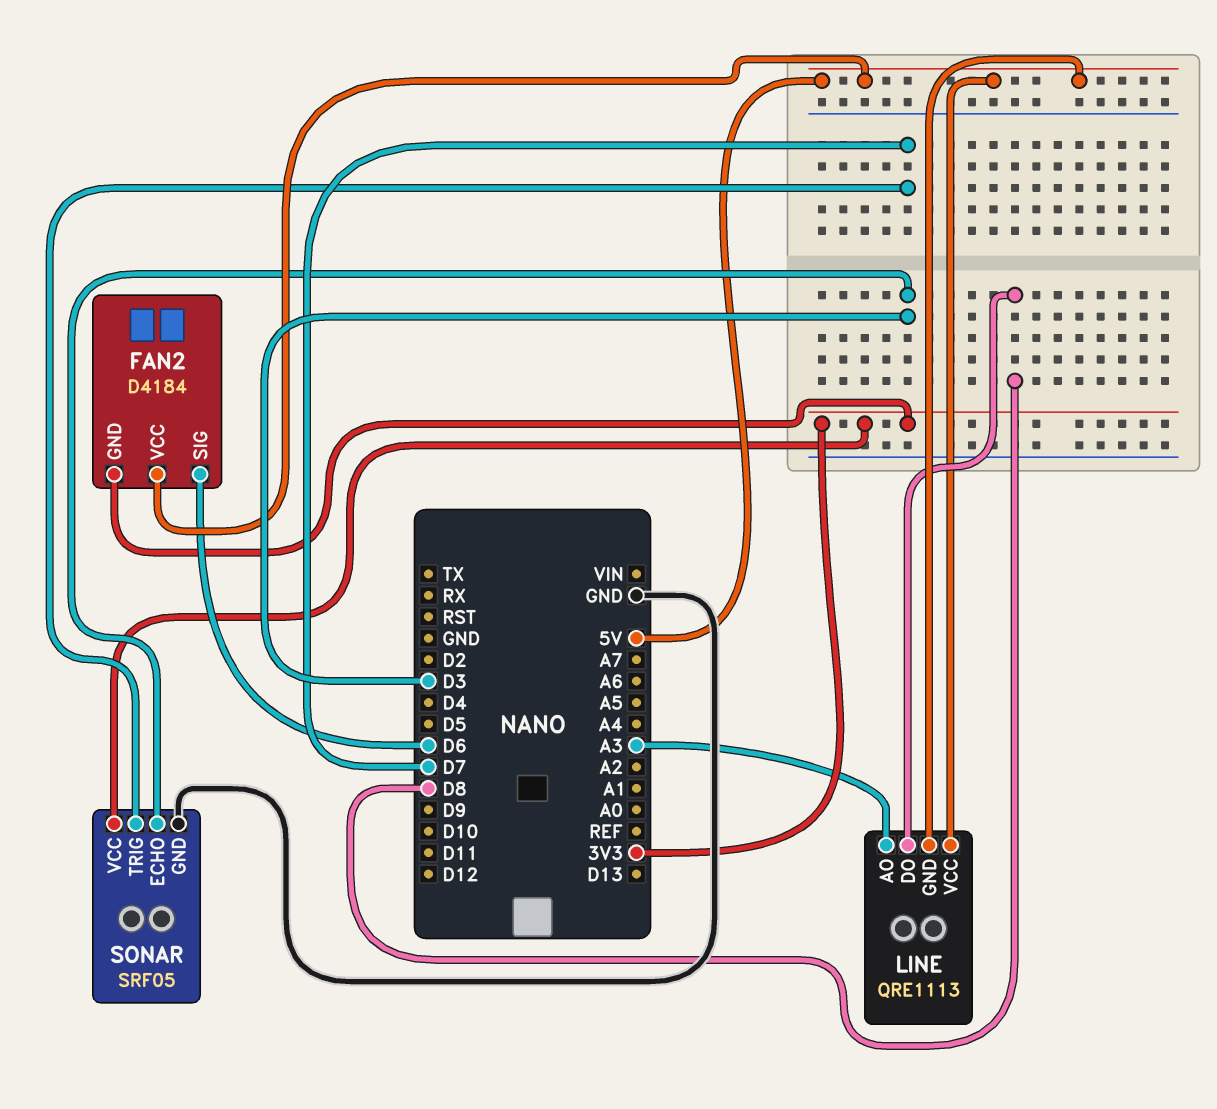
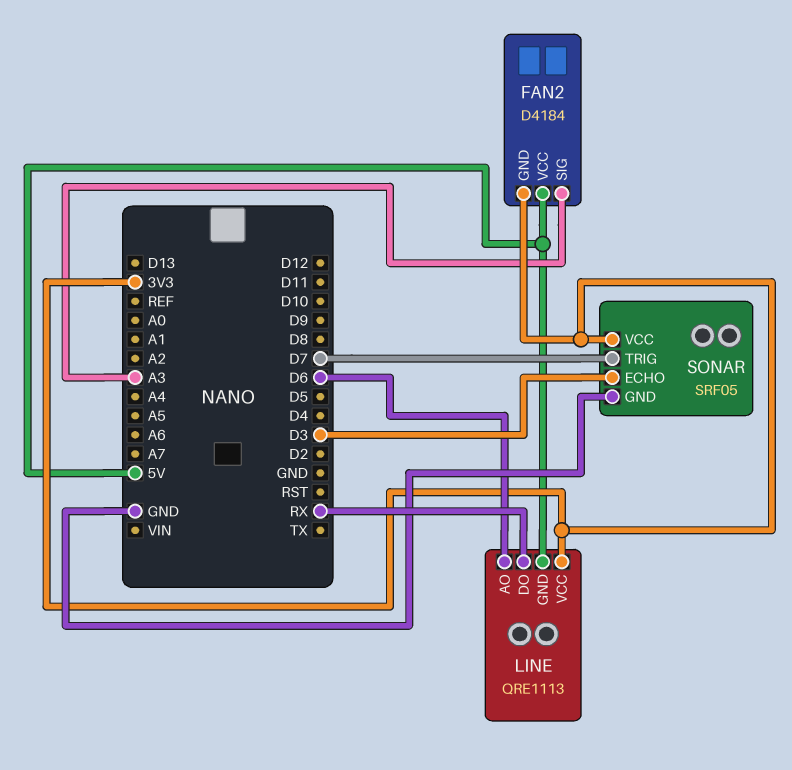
FAN2 pin SIG: D6 -> A3
LINE pin AO: A3 -> D6
LINE pin DO: D8 -> RX
LINE pin VCC: 5V -> 3V3

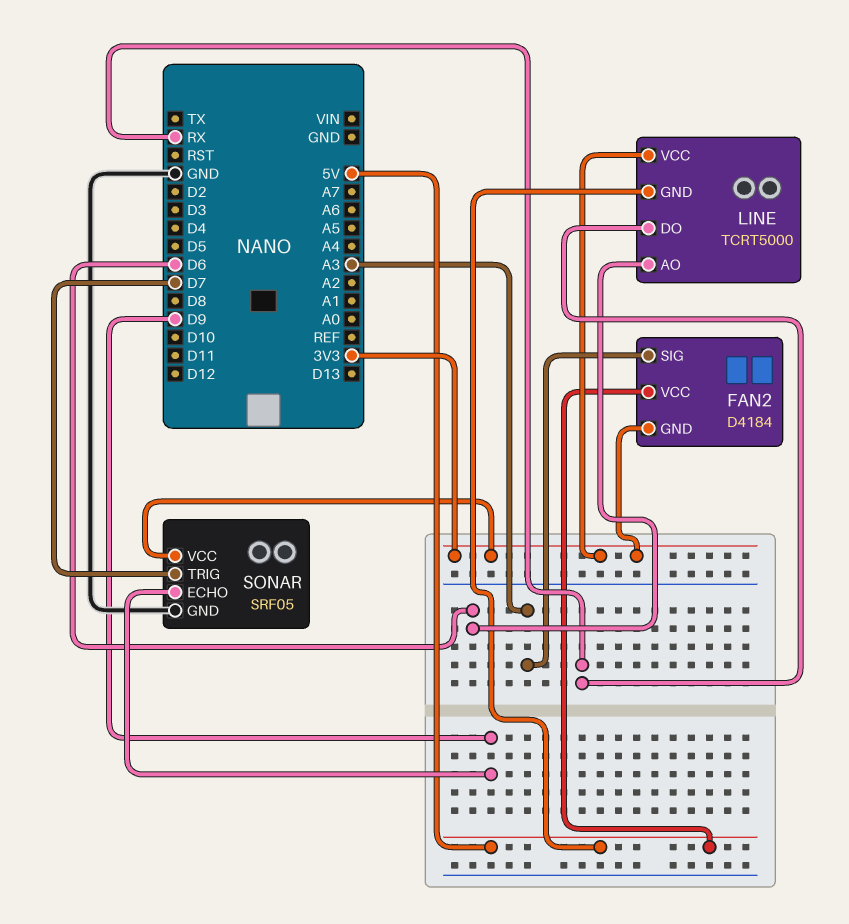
LINE: QRE1113 -> TCRT5000
SONAR pin ECHO: D3 -> D9

